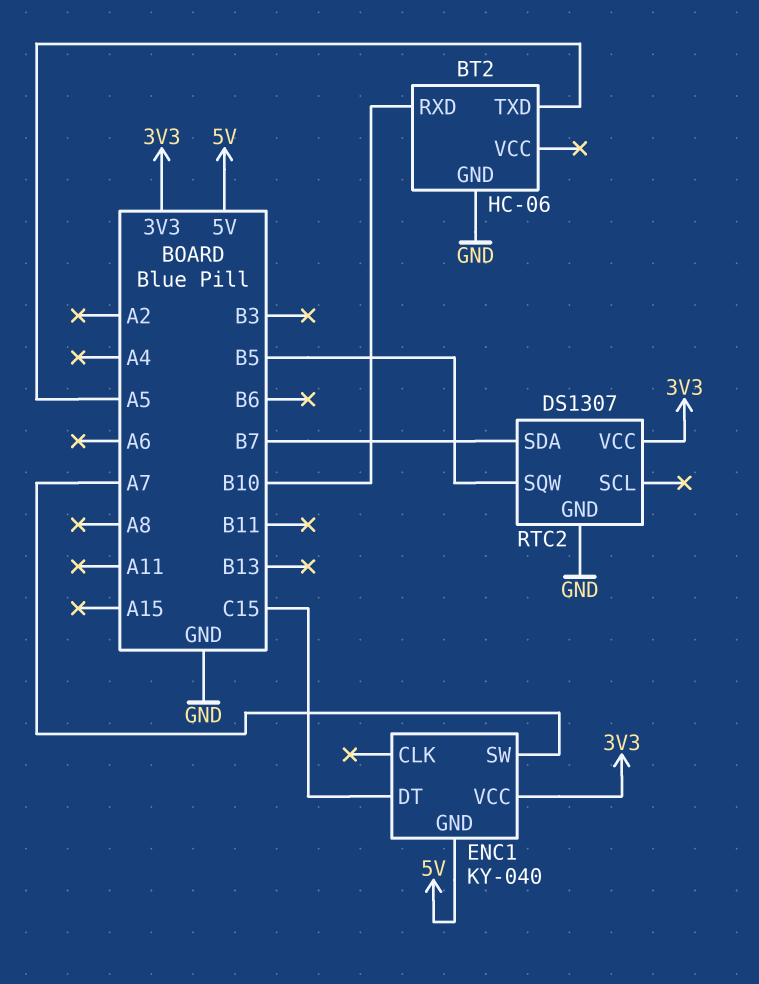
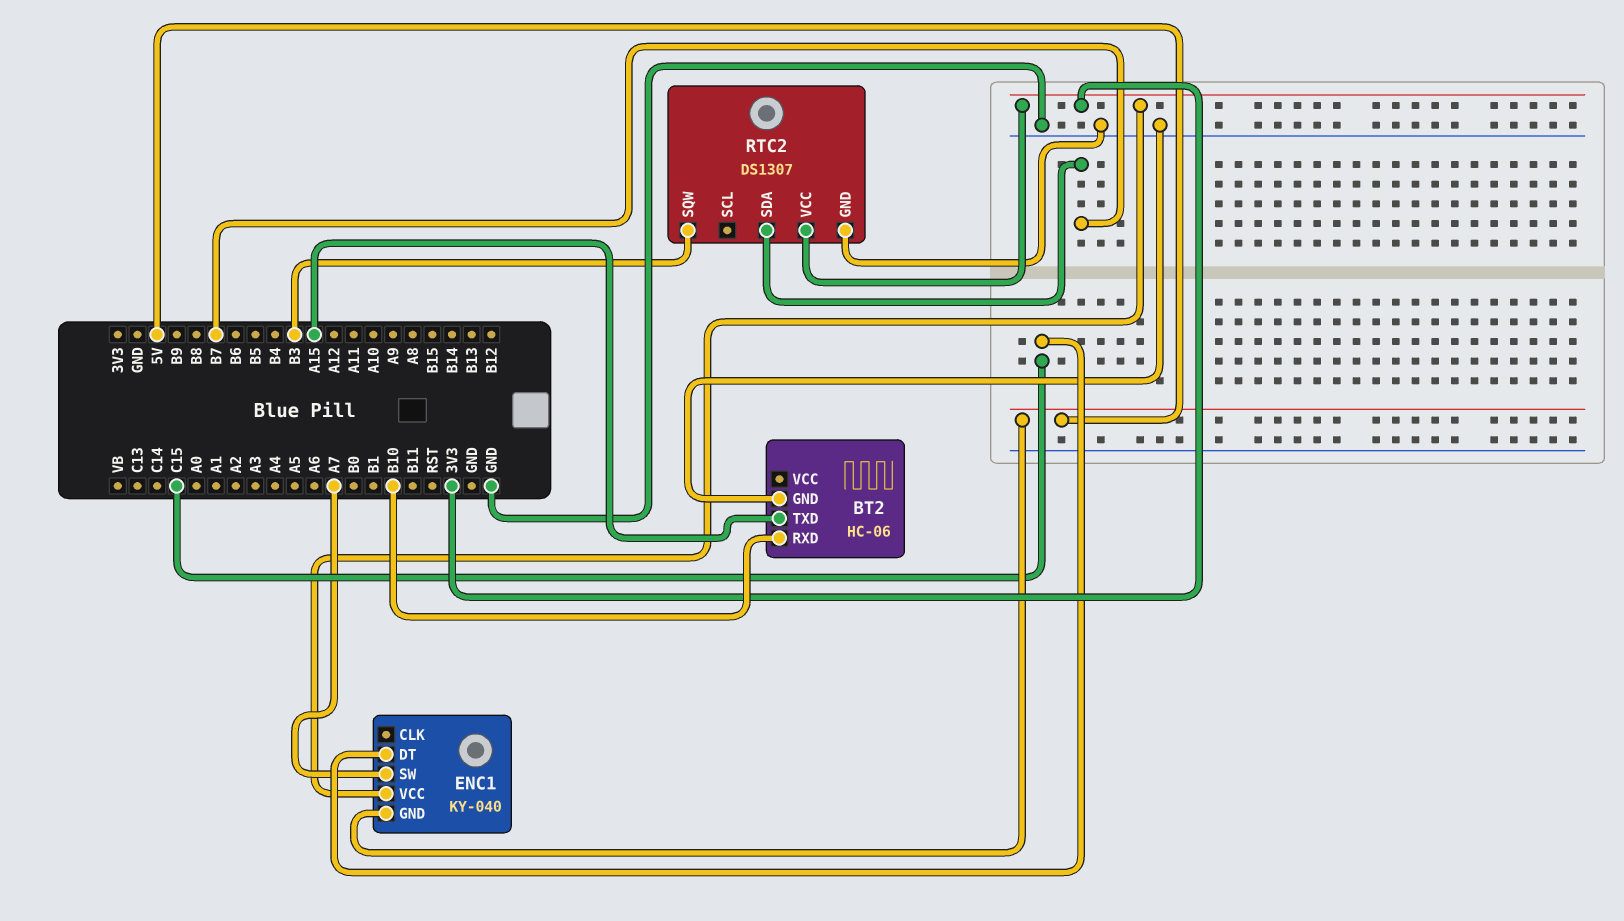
BT2 pin TXD: A5 -> A15
RTC2 pin SQW: B5 -> B3

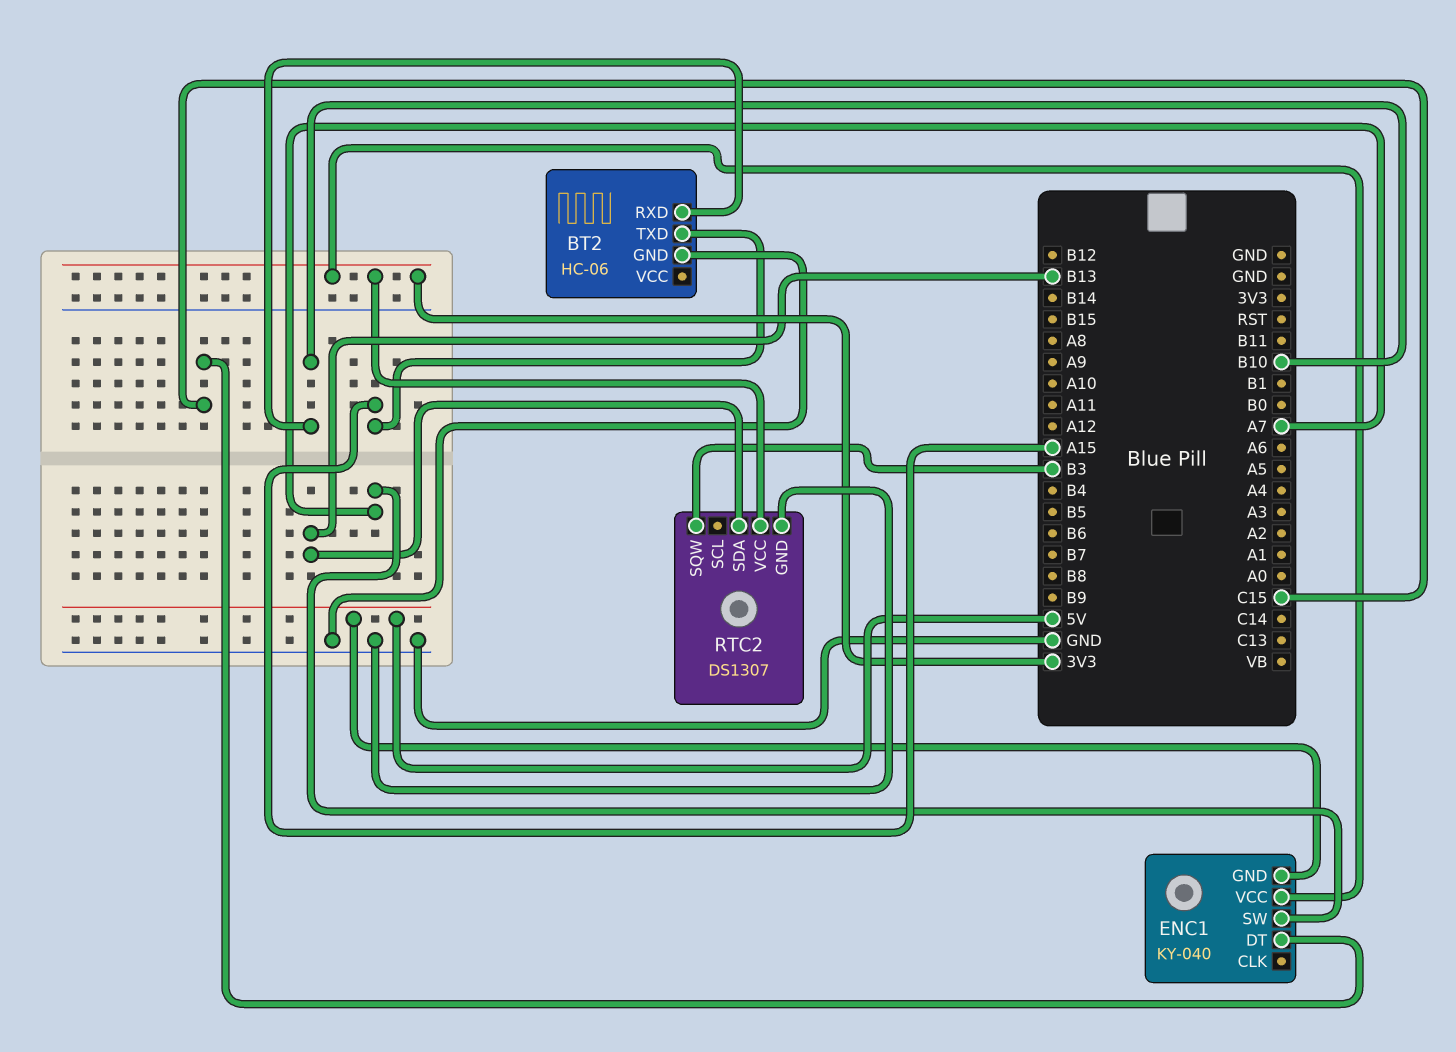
RTC2 pin SDA: B7 -> B13

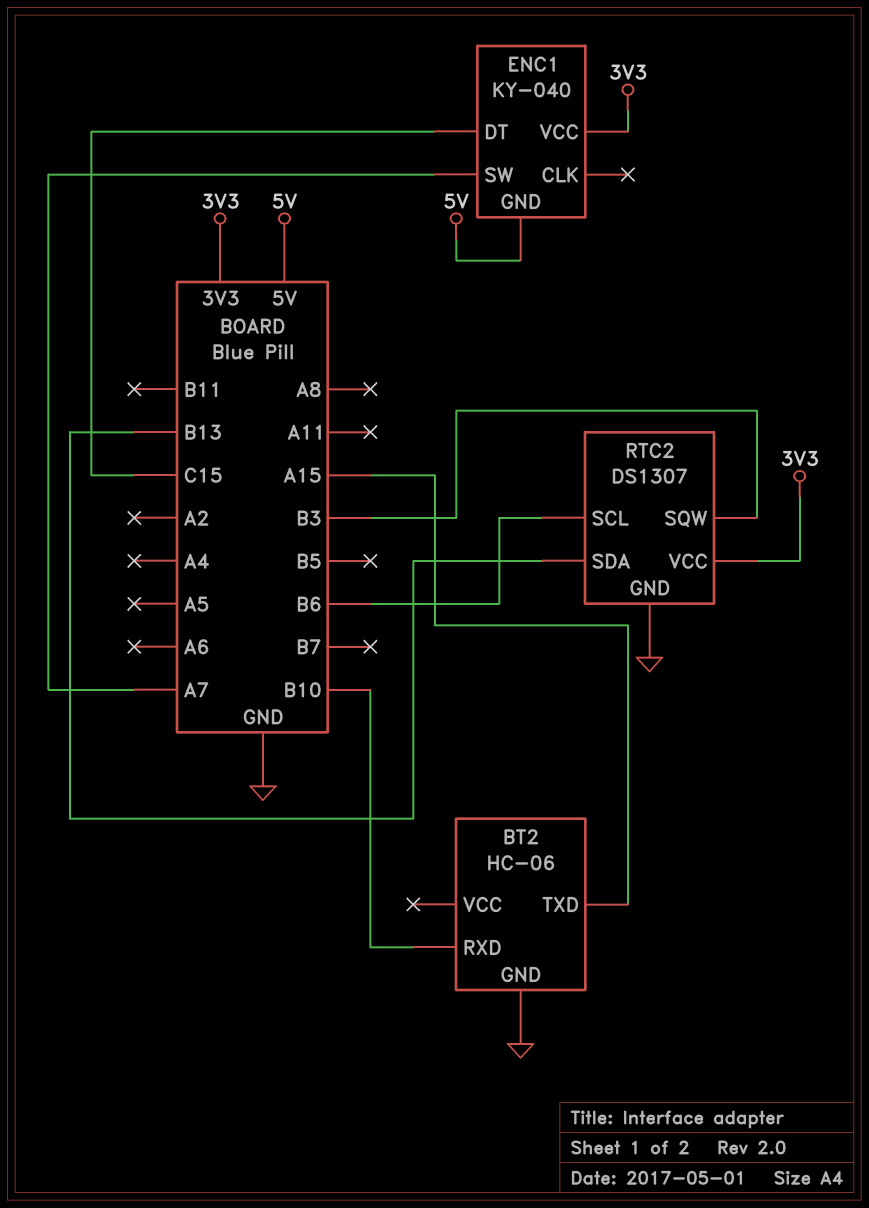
RTC2 pin SCL: none -> B6

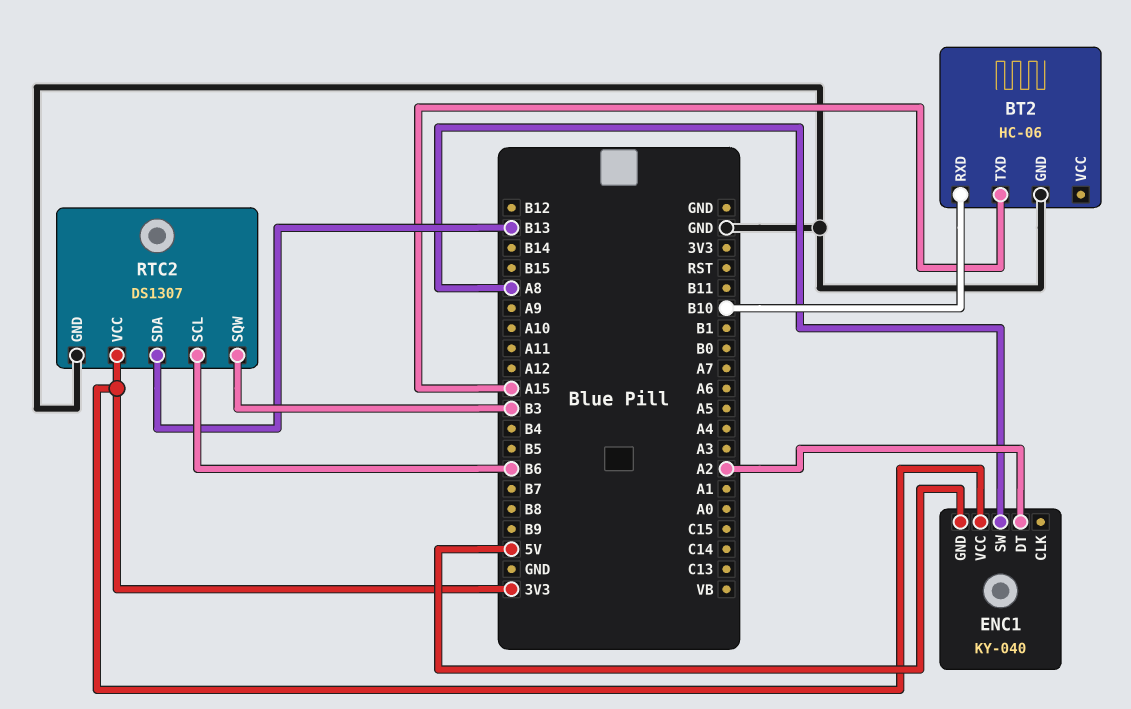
ENC1 pin DT: C15 -> A2
ENC1 pin SW: A7 -> A8

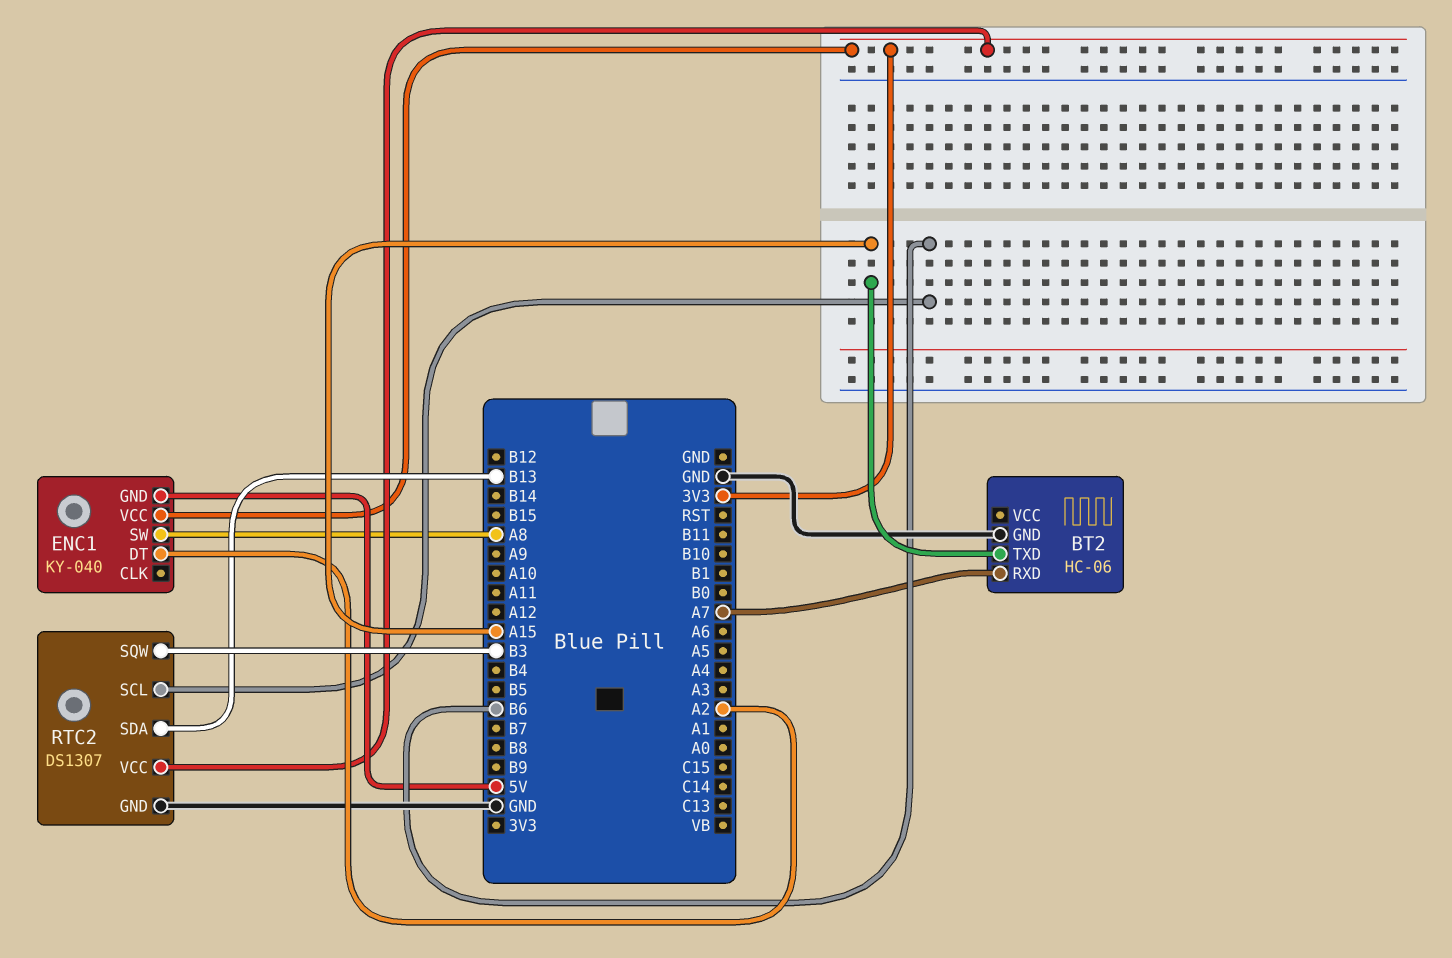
BT2 pin RXD: B10 -> A7

